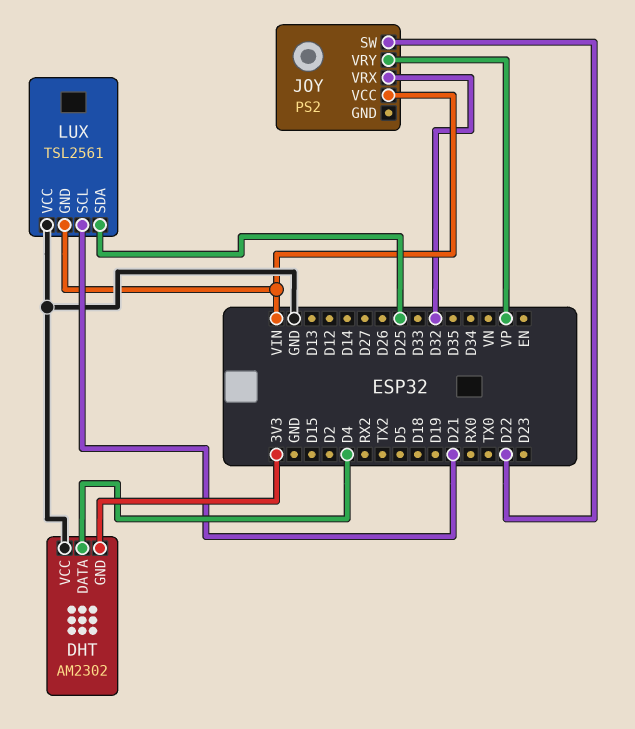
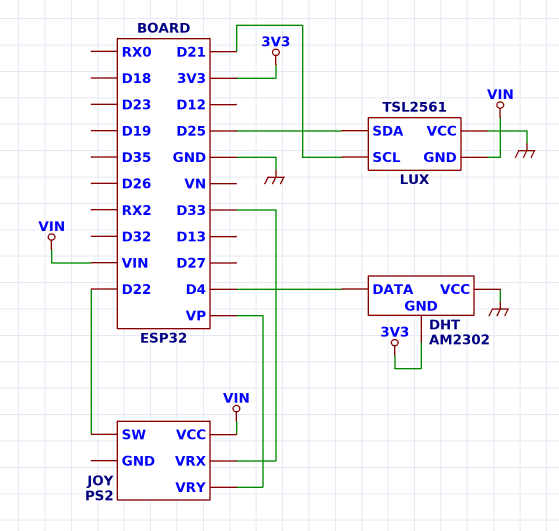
JOY pin VRX: D32 -> D33

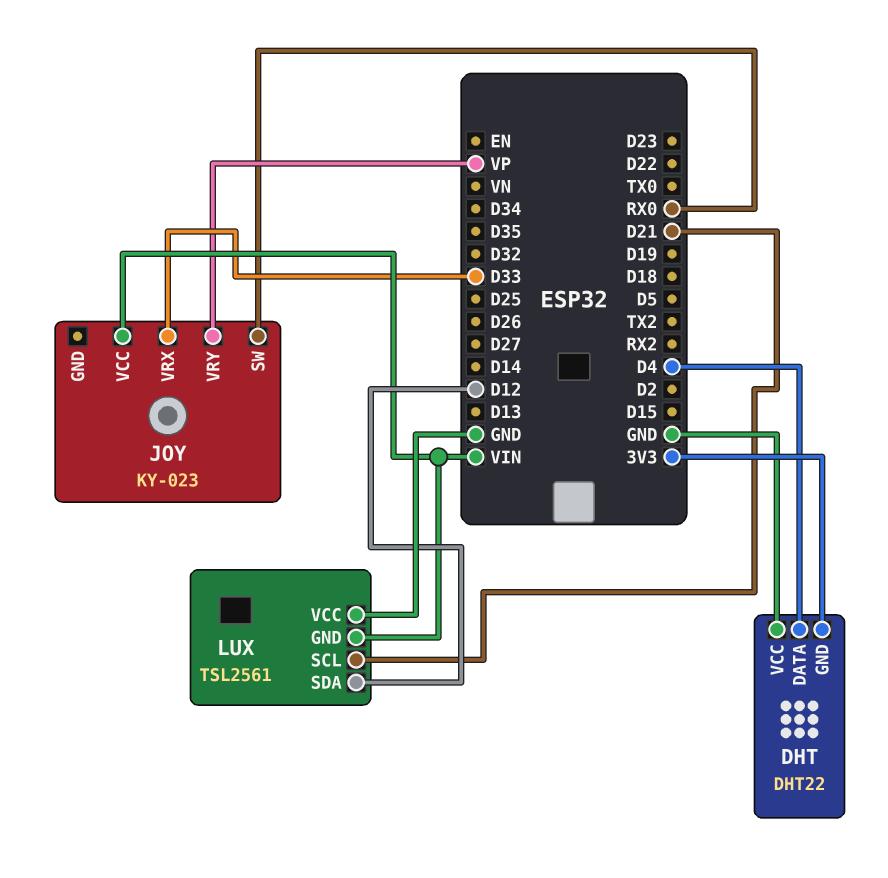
DHT: AM2302 -> DHT22
JOY: PS2 -> KY-023
JOY pin SW: D22 -> RX0
LUX pin SDA: D25 -> D12

